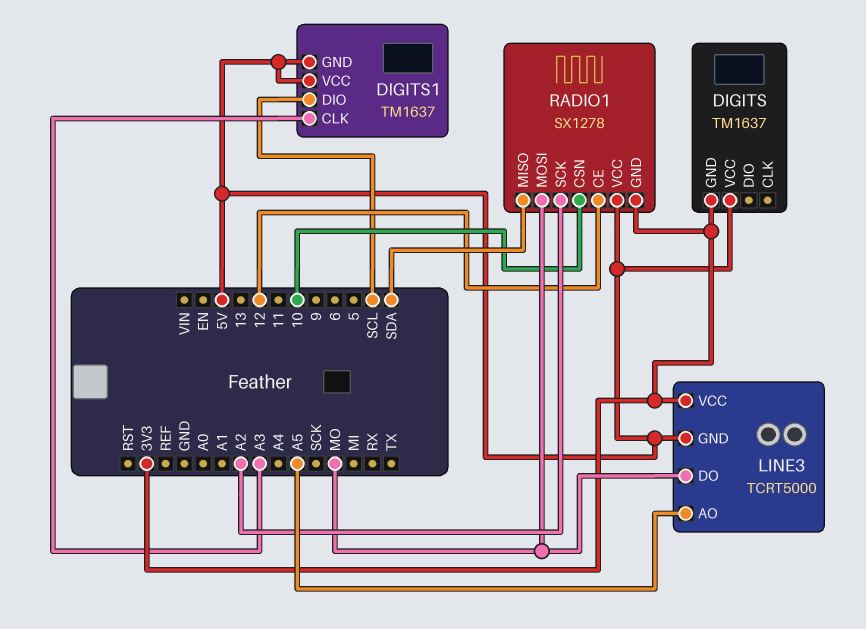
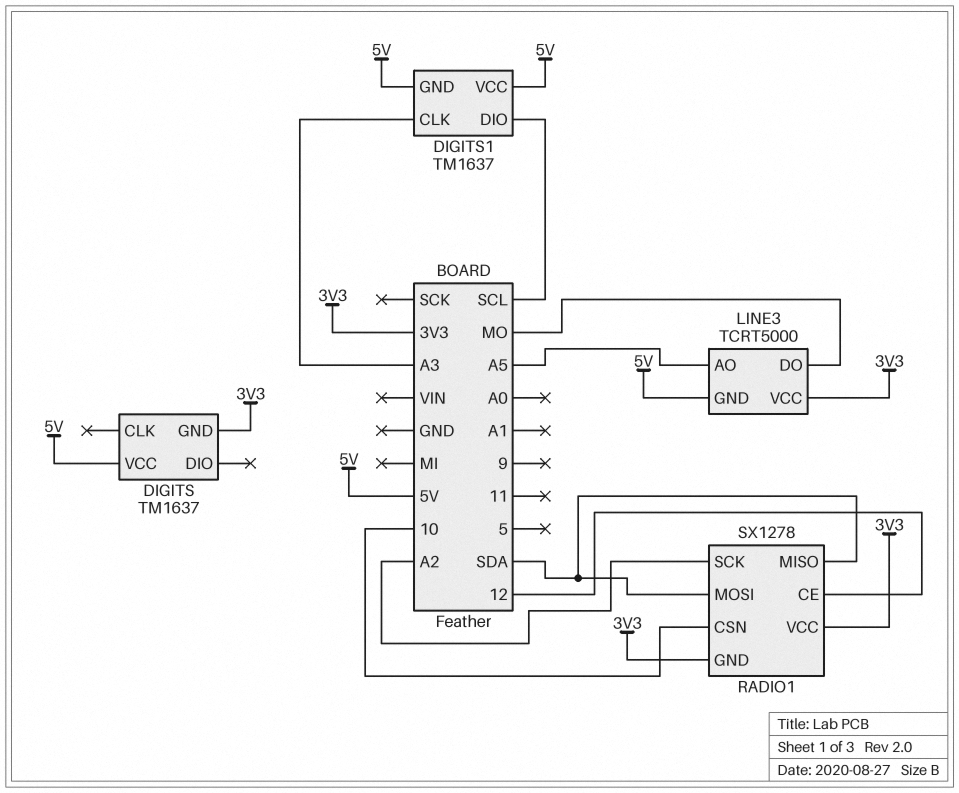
RADIO1 pin MOSI: MO -> SDA
RADIO1 pin VCC: 5V -> 3V3

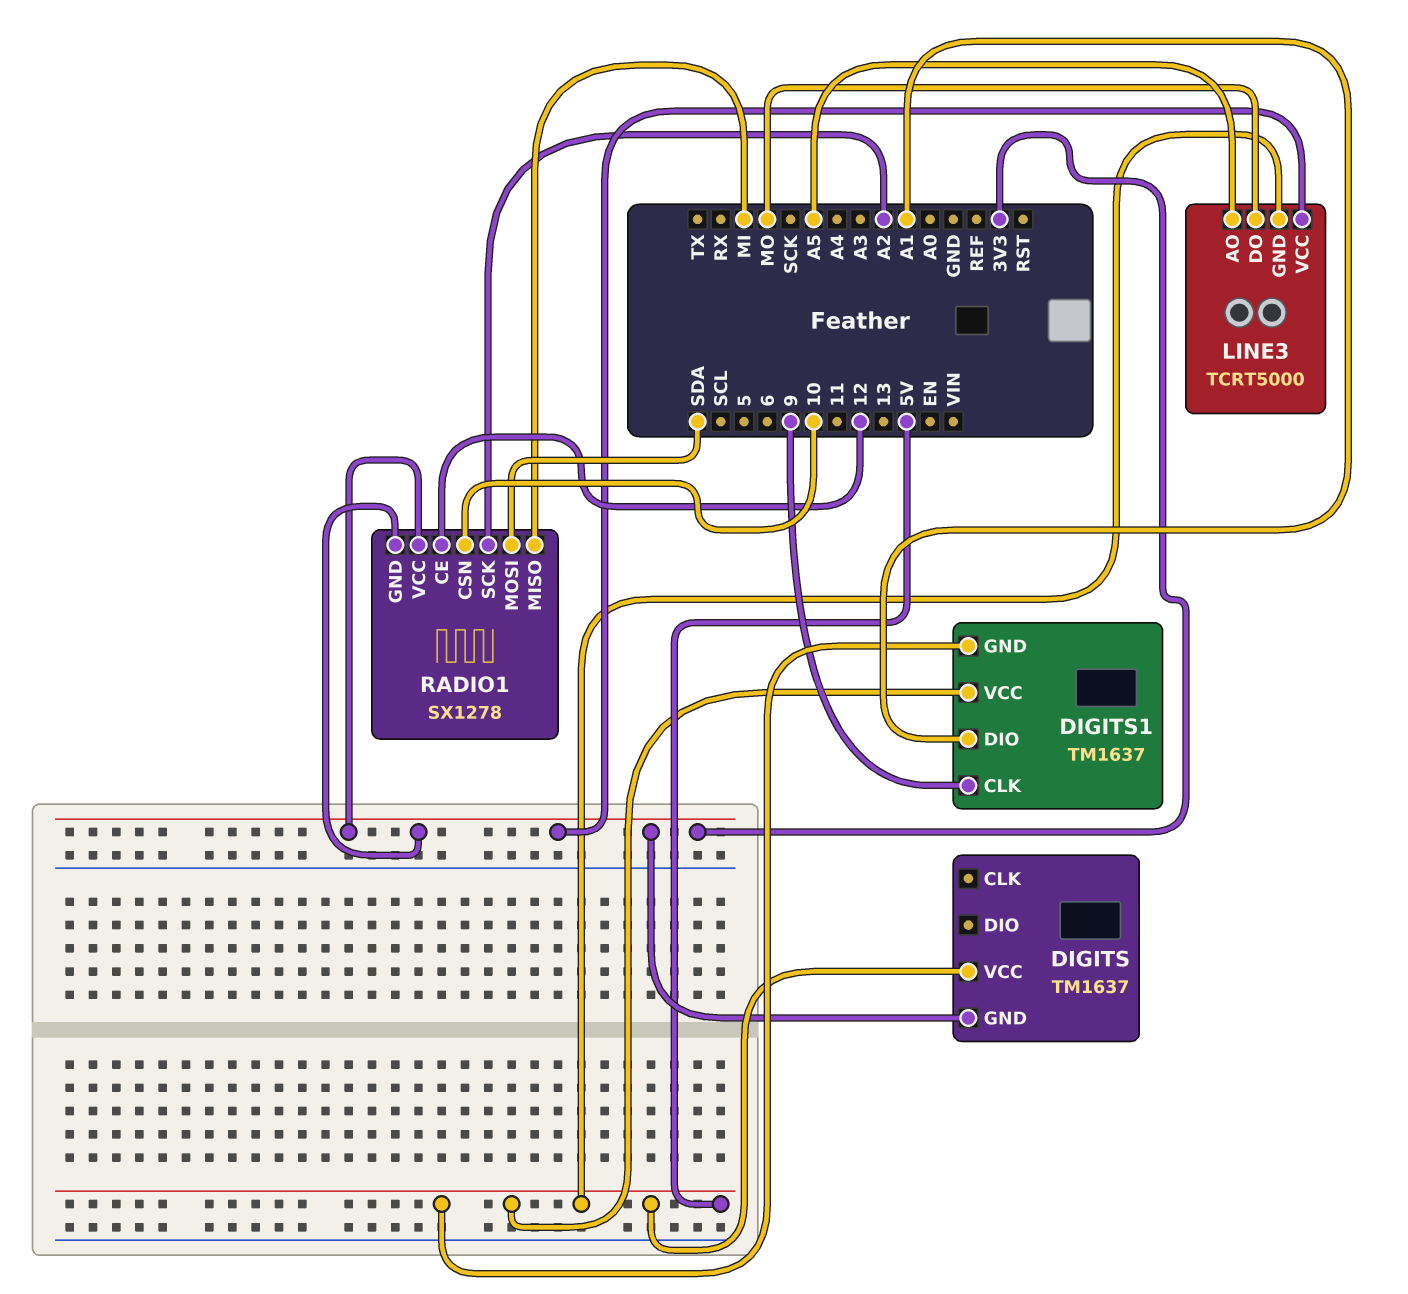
DIGITS1 pin CLK: A3 -> 9
DIGITS1 pin DIO: SCL -> A1
RADIO1 pin MISO: SDA -> MI

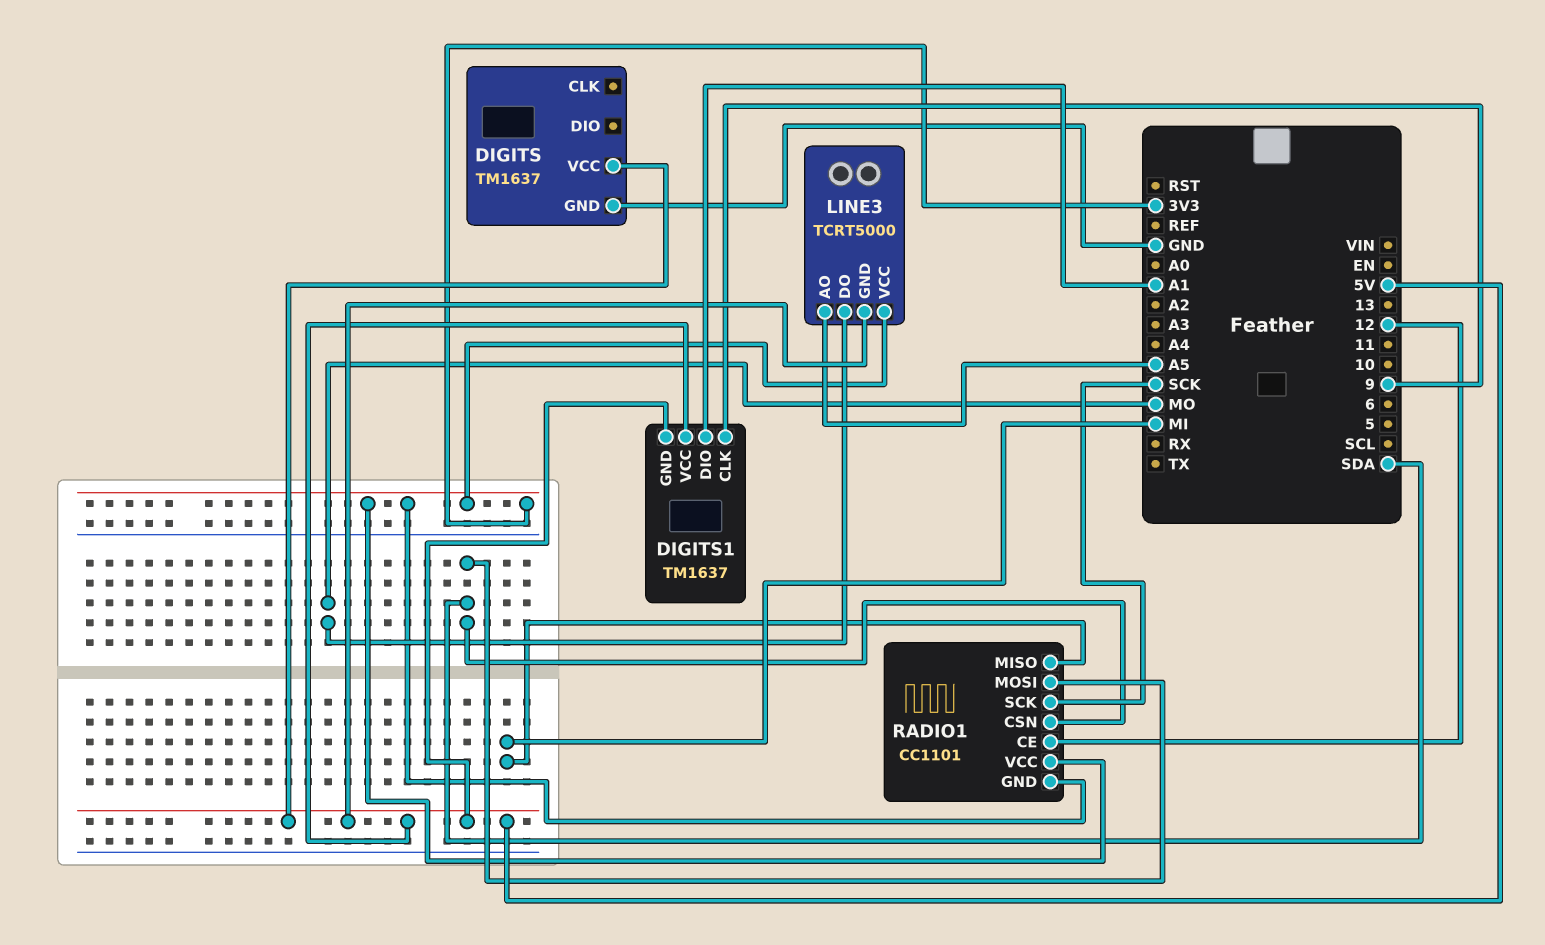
DIGITS pin GND: 3V3 -> GND
RADIO1: SX1278 -> CC1101
RADIO1 pin CSN: 10 -> SDA
RADIO1 pin SCK: A2 -> SCK

